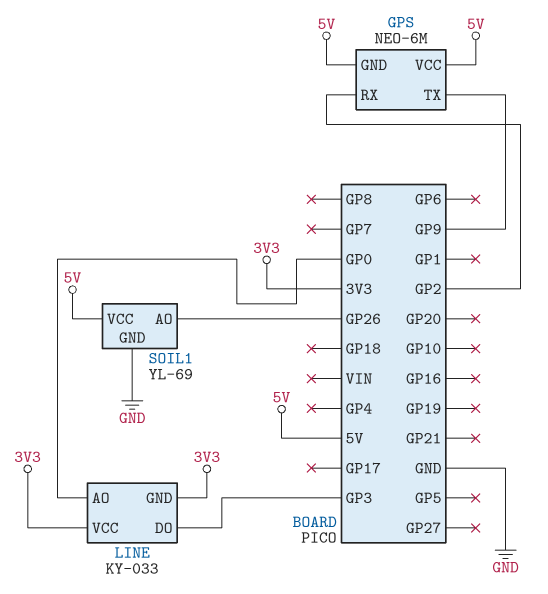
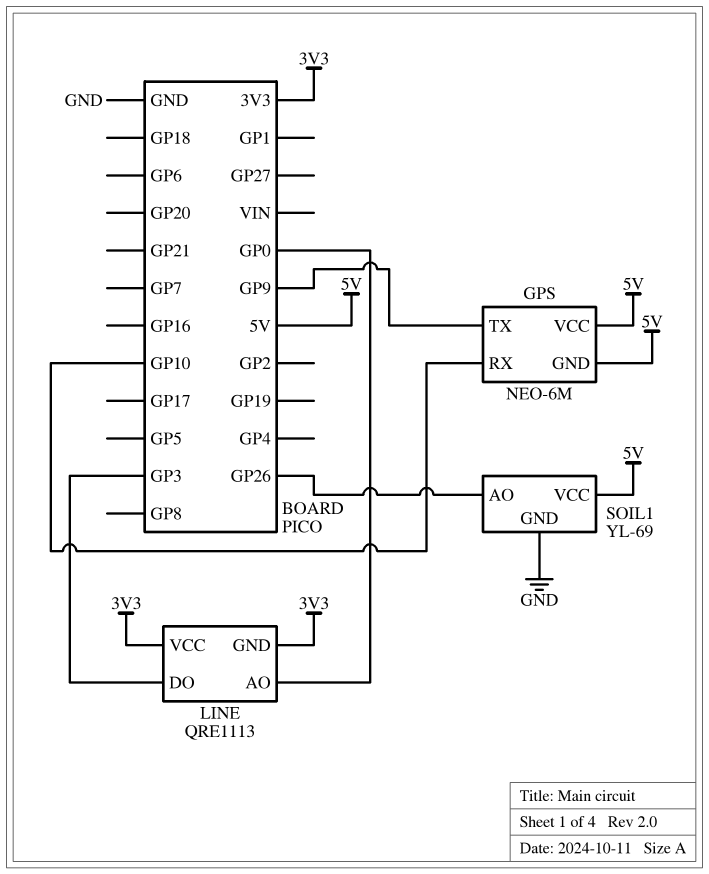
GPS pin RX: GP2 -> GP10
LINE: KY-033 -> QRE1113

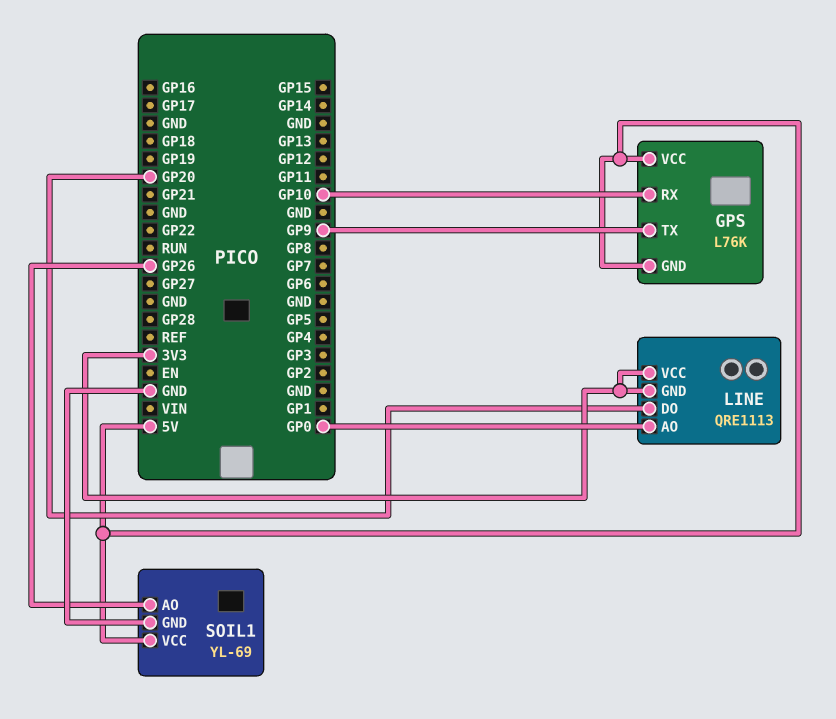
GPS: NEO-6M -> L76K
LINE pin DO: GP3 -> GP20

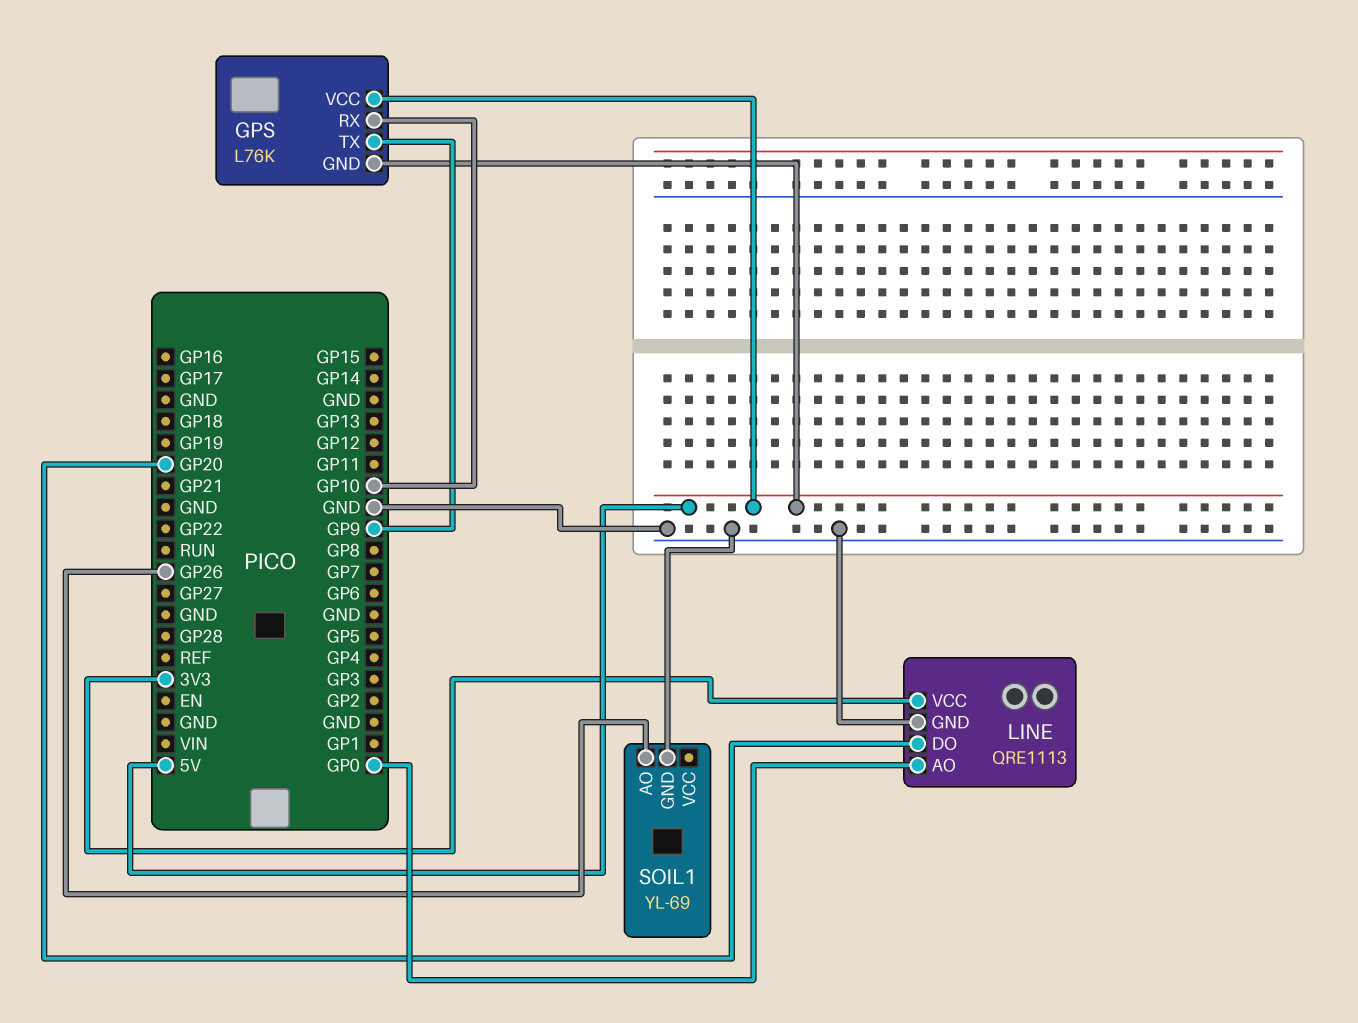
LINE pin GND: 3V3 -> GND
SOIL1 pin VCC: 5V -> none

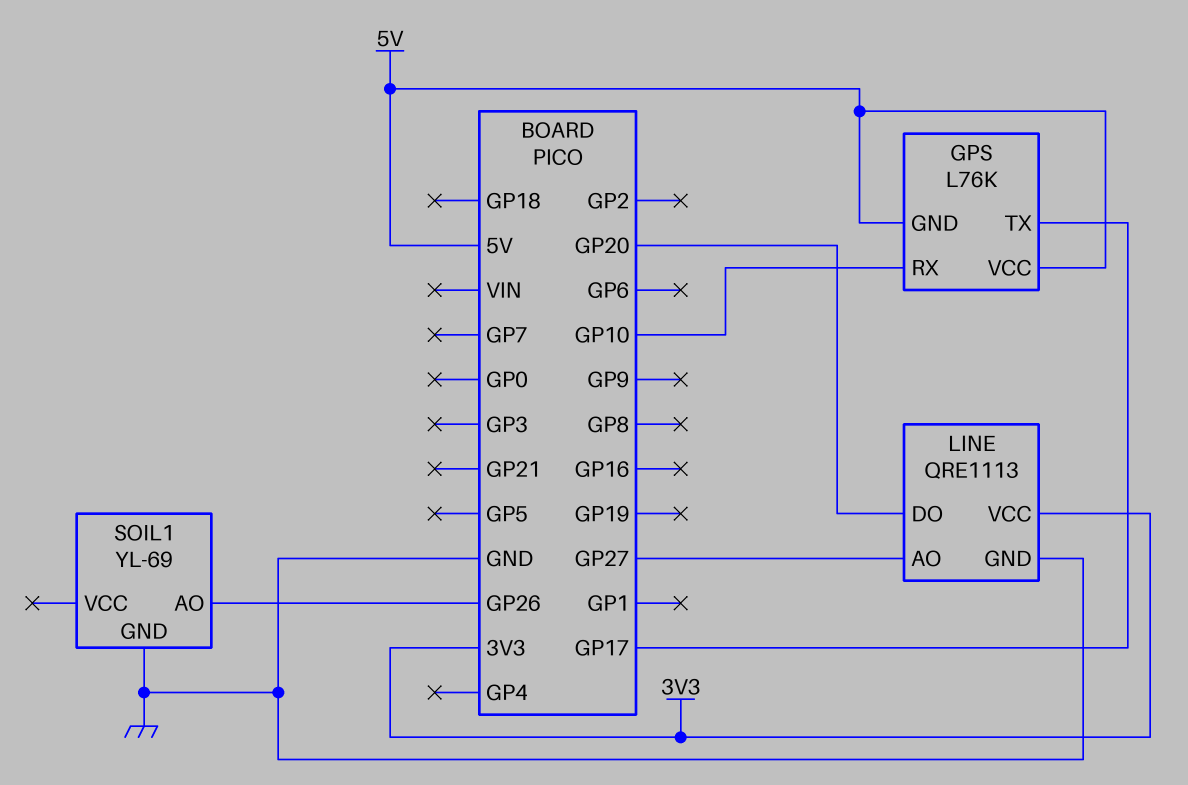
GPS pin TX: GP9 -> GP17
LINE pin AO: GP0 -> GP27

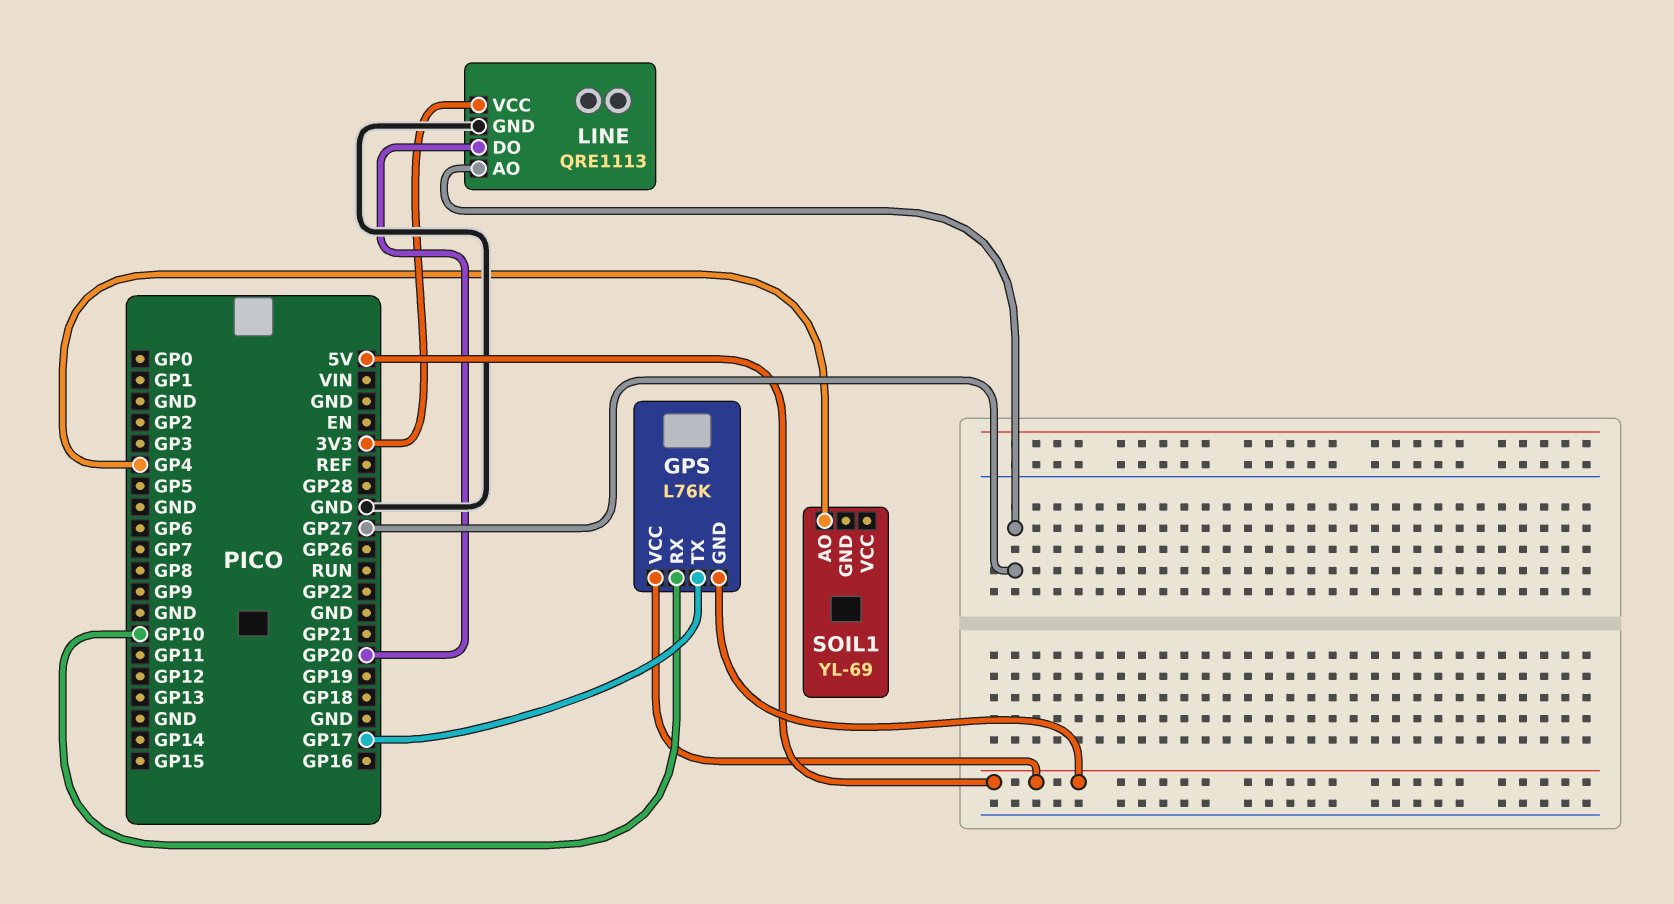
SOIL1 pin AO: GP26 -> GP4
SOIL1 pin GND: GND -> none

